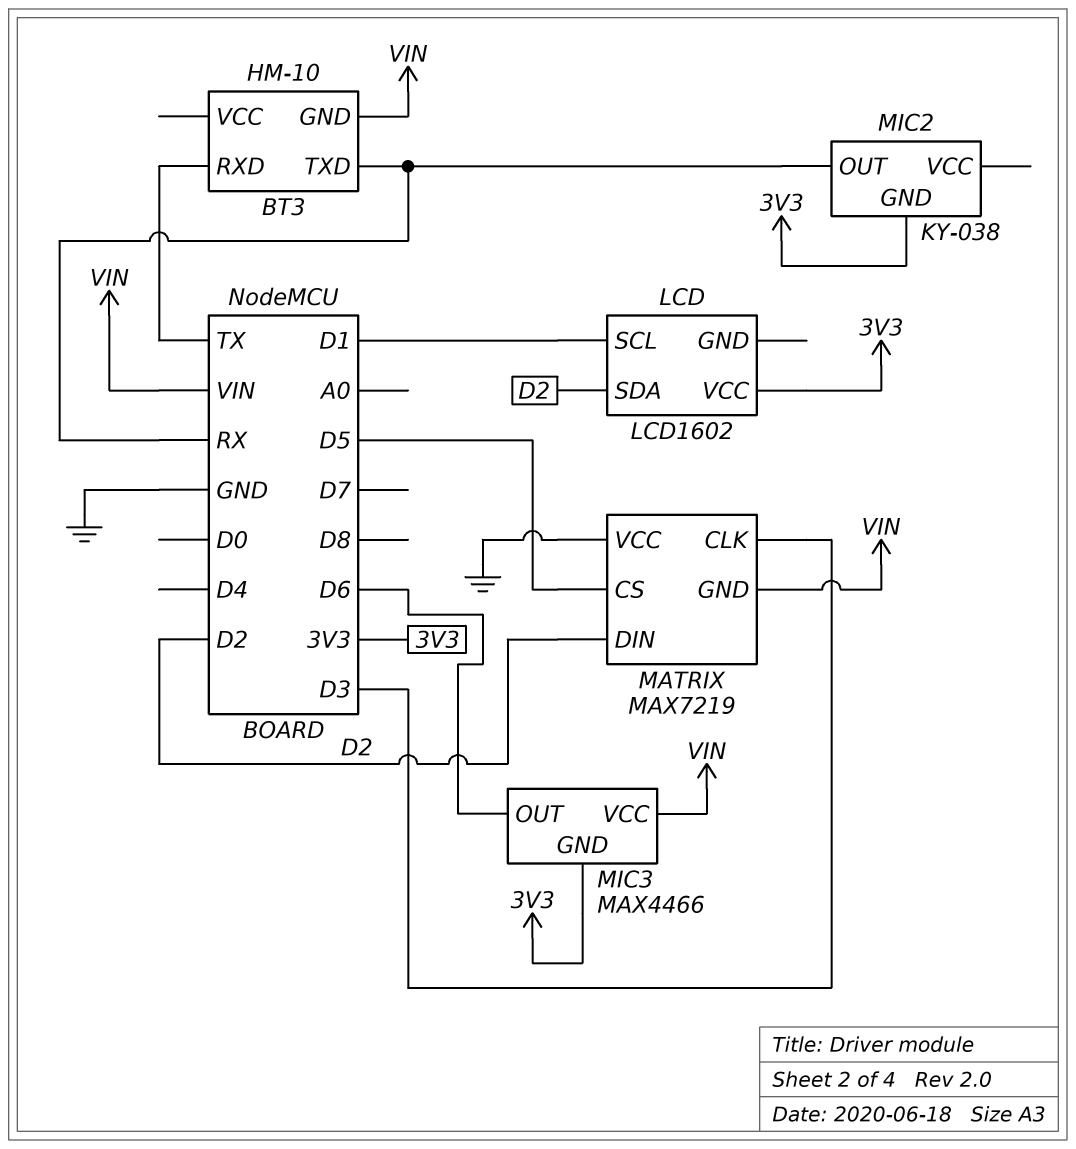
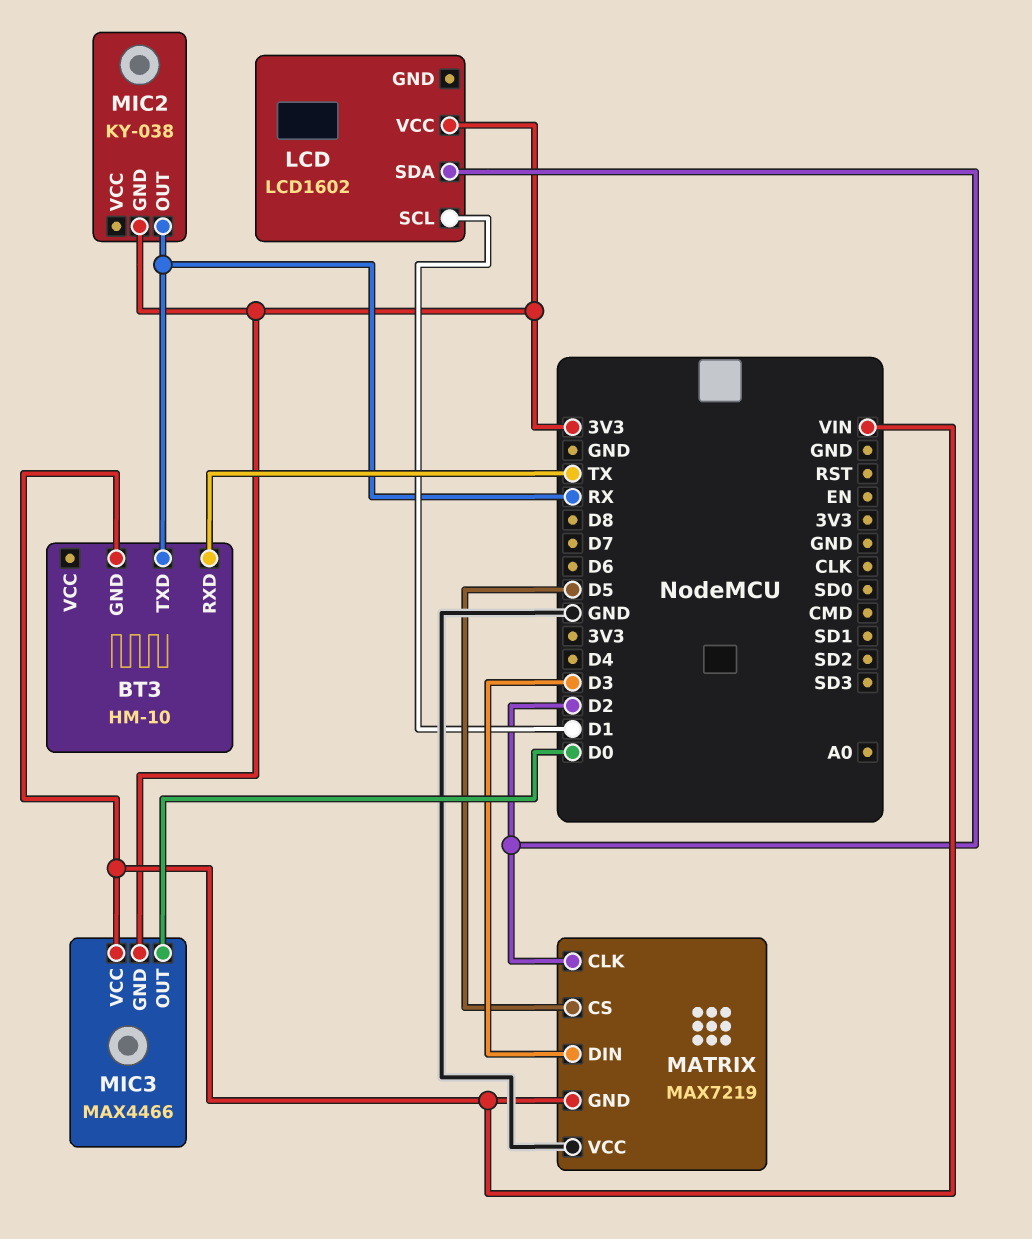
MATRIX pin CLK: D3 -> D2
MATRIX pin DIN: D2 -> D3
MIC3 pin OUT: D6 -> D0

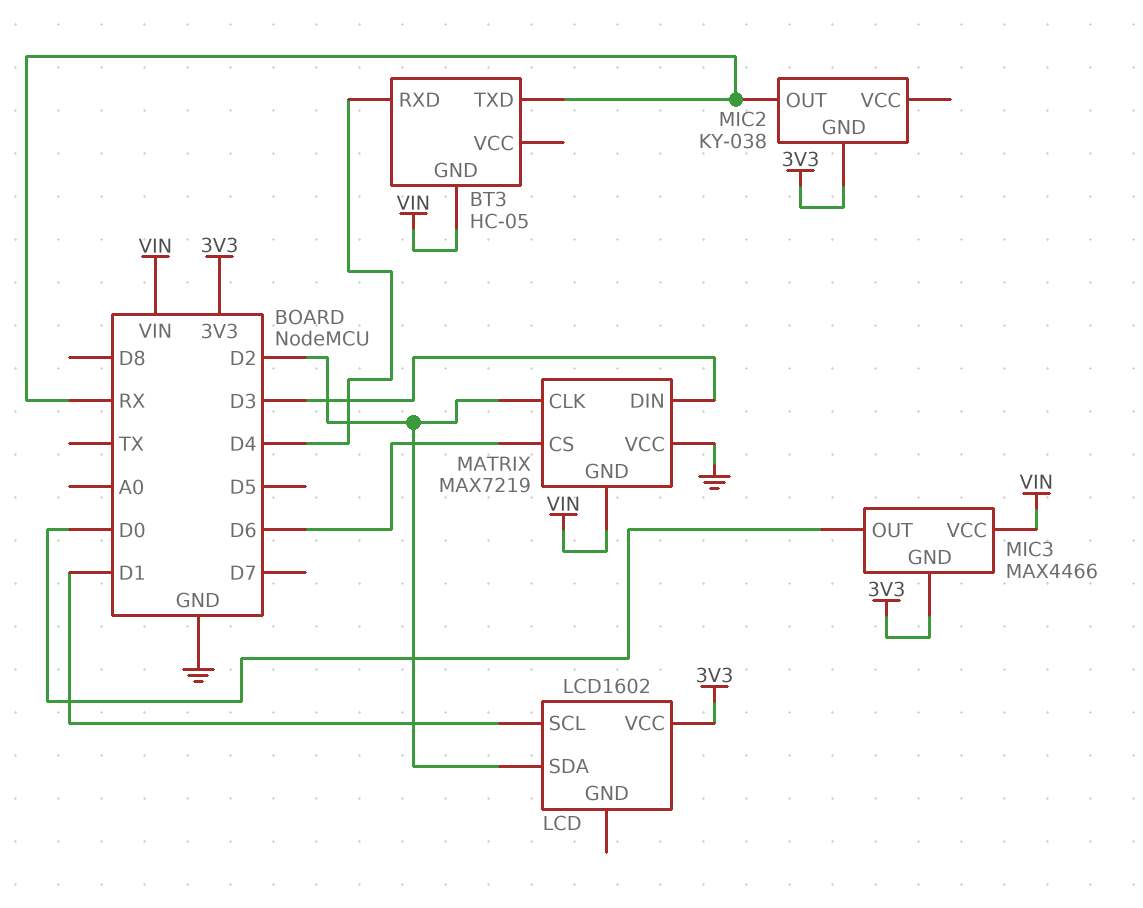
BT3: HM-10 -> HC-05
BT3 pin RXD: TX -> D4
MATRIX pin CS: D5 -> D6

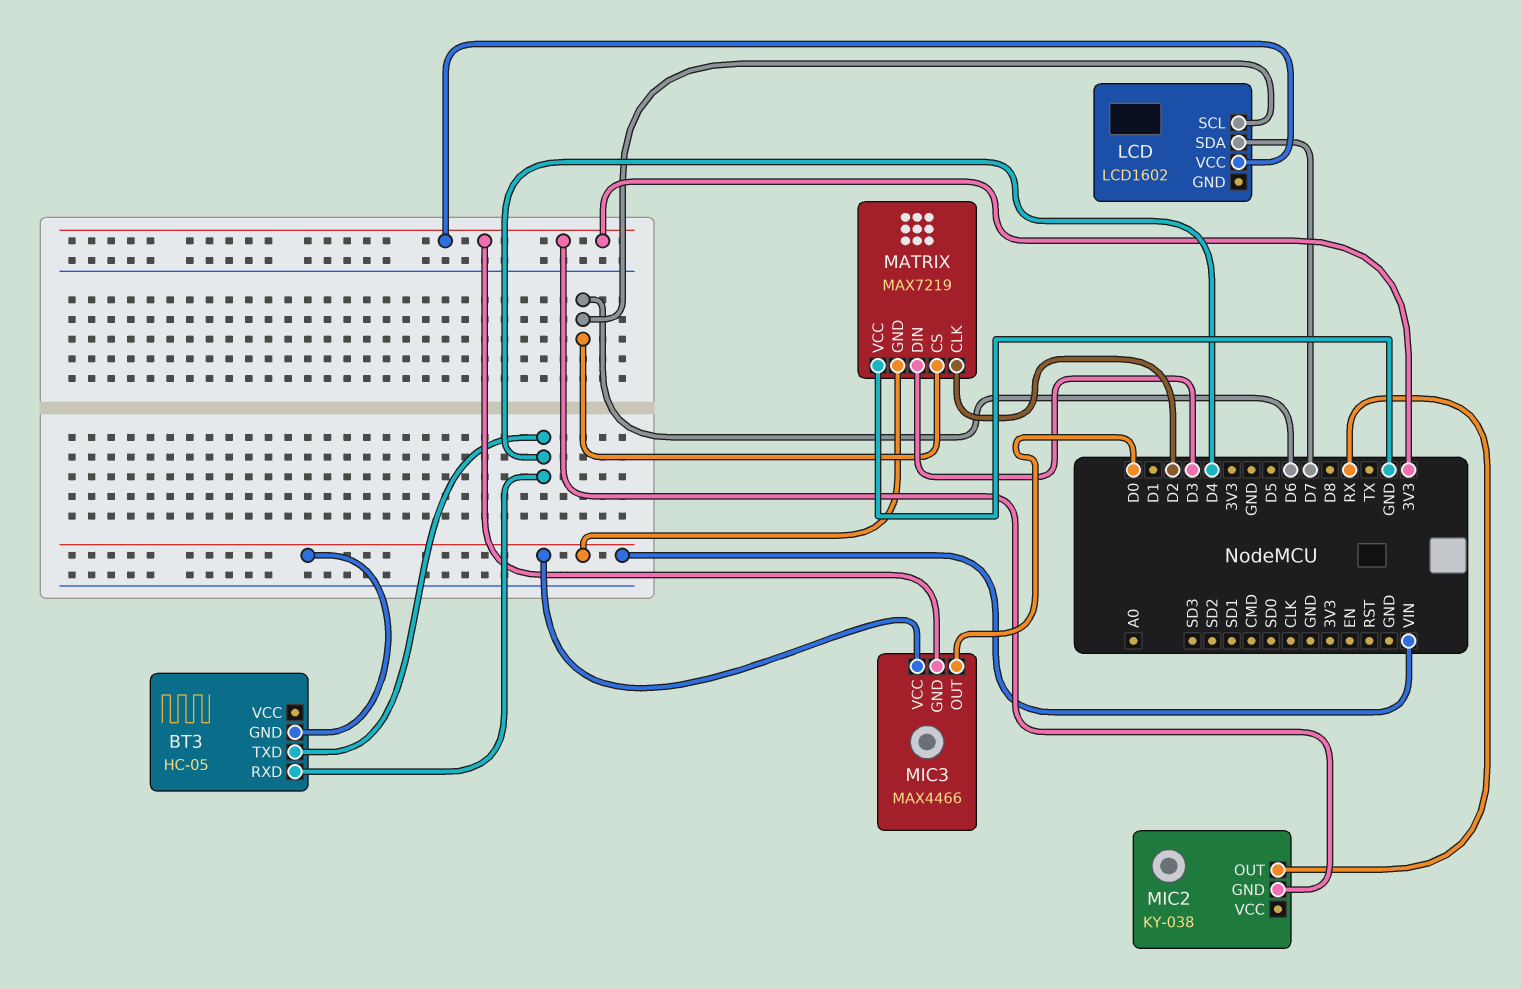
BT3 pin TXD: RX -> D4
LCD pin SCL: D1 -> D6
LCD pin SDA: D2 -> D7

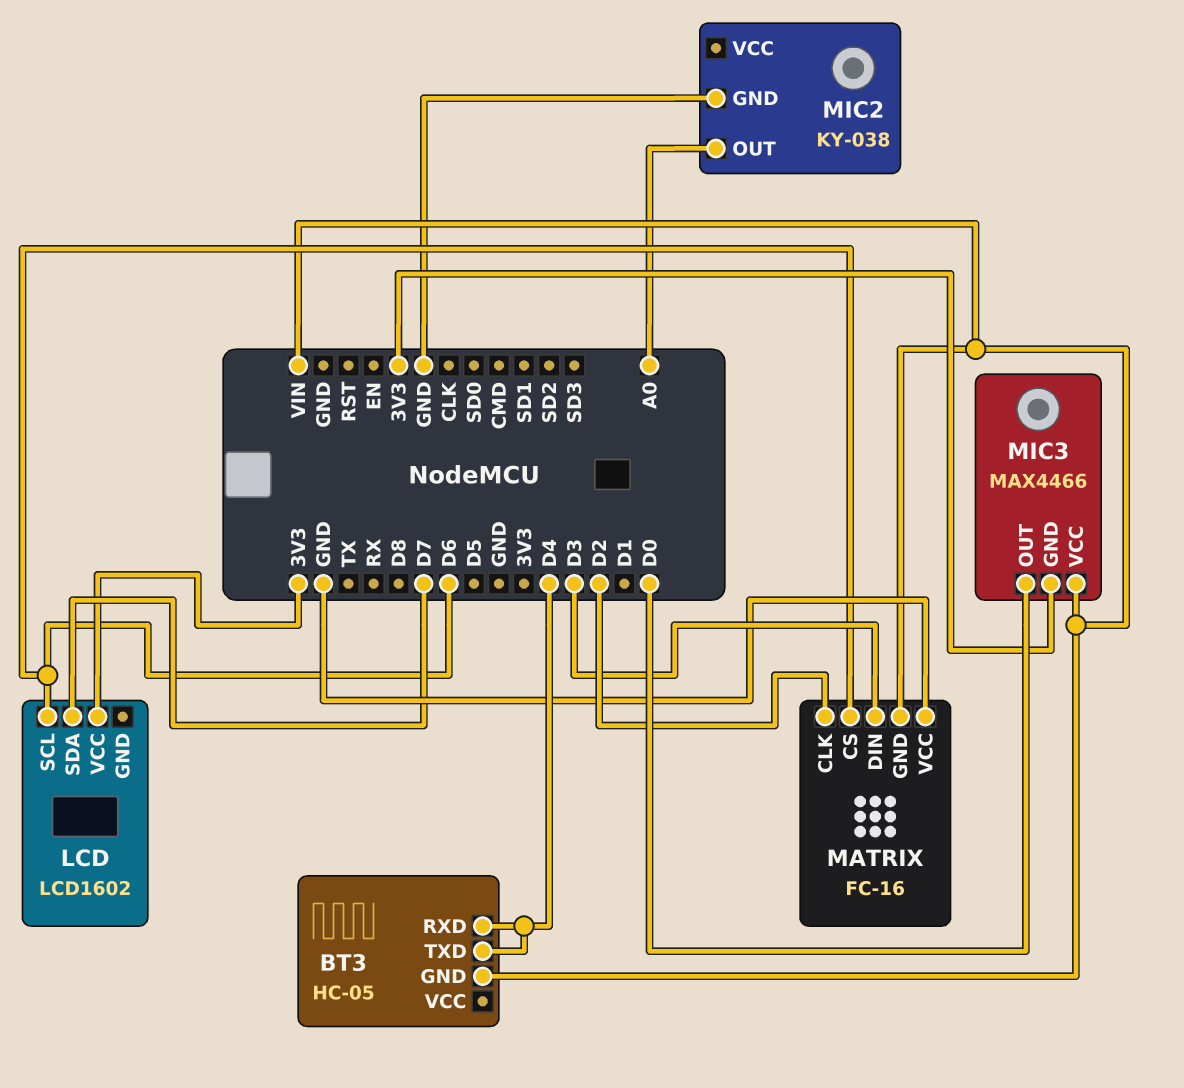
MATRIX: MAX7219 -> FC-16
MIC2 pin GND: 3V3 -> GND
MIC2 pin OUT: RX -> A0

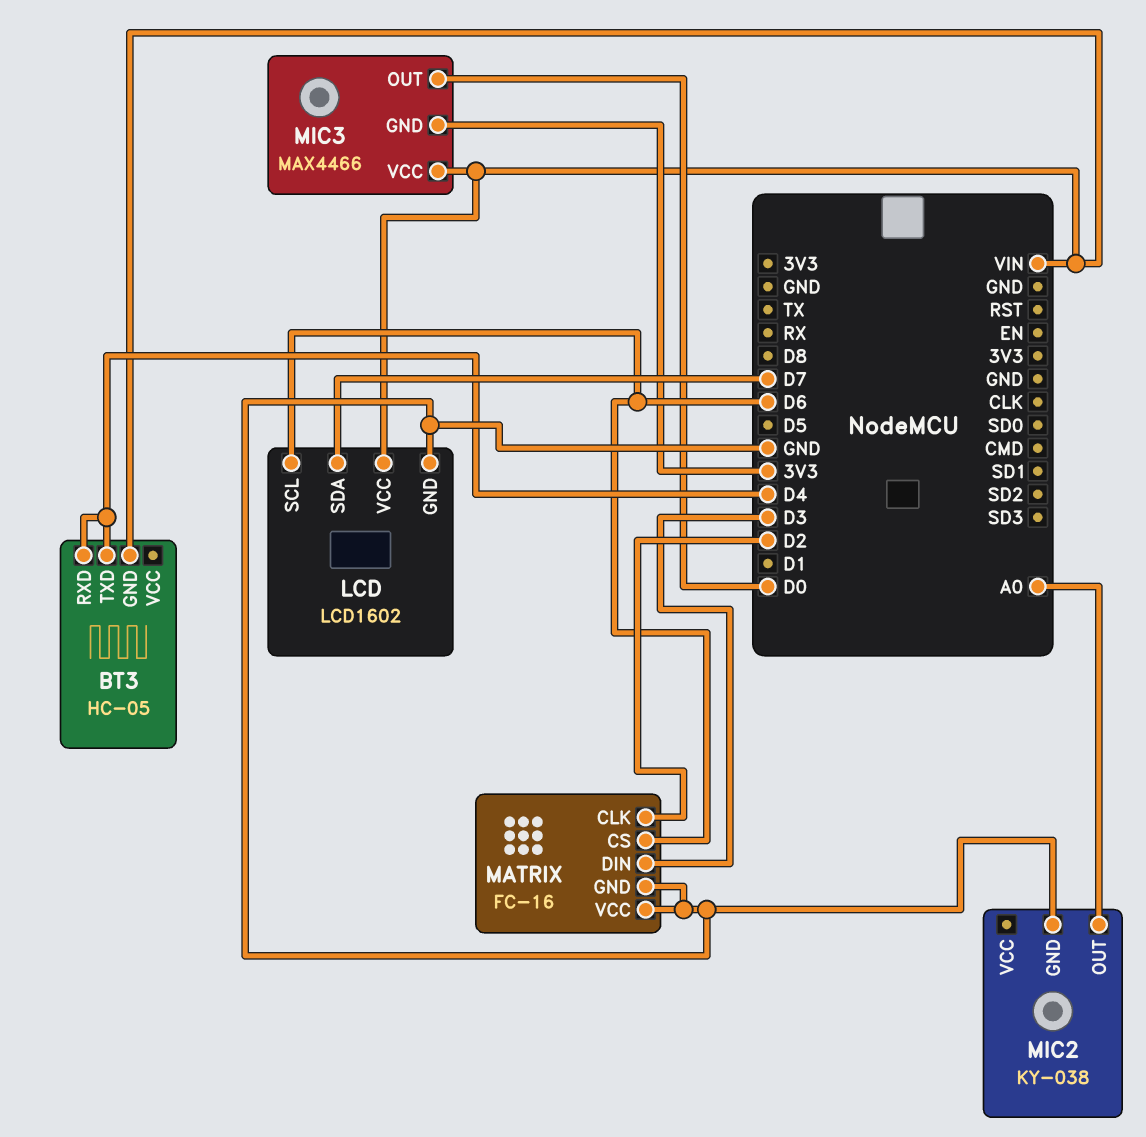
LCD pin GND: none -> GND
LCD pin VCC: 3V3 -> VIN
MATRIX pin GND: VIN -> GND

